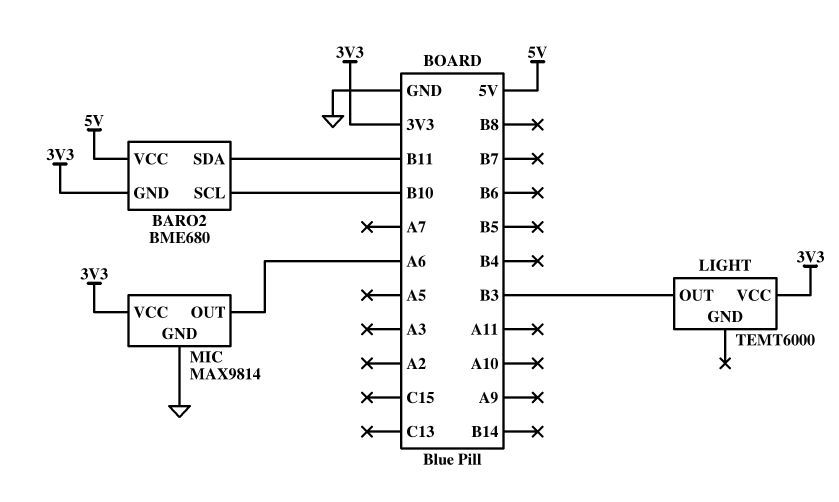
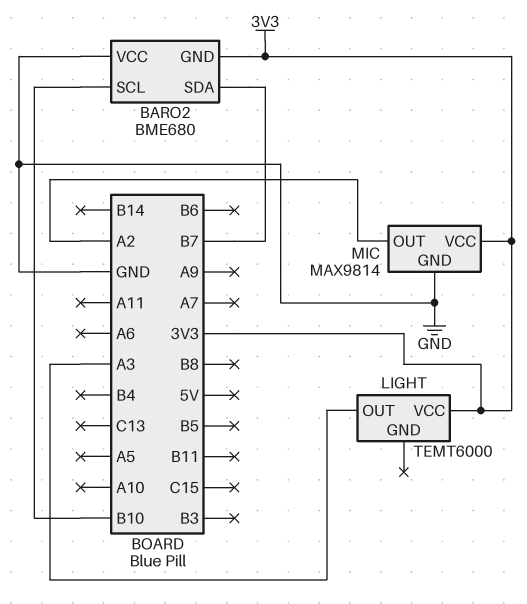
BARO2 pin SDA: B11 -> B7
BARO2 pin VCC: 5V -> GND
LIGHT pin OUT: B3 -> A3
MIC pin OUT: A6 -> A2

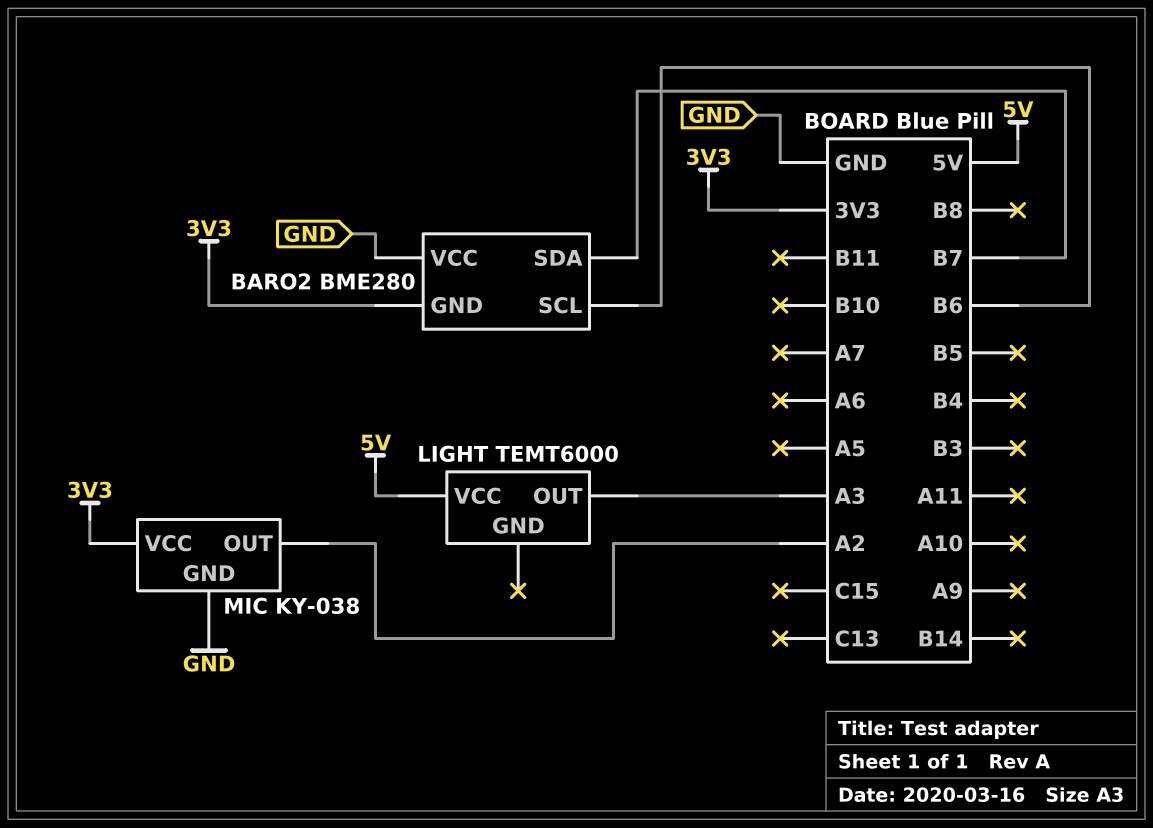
BARO2: BME680 -> BME280
BARO2 pin SCL: B10 -> B6
LIGHT pin VCC: 3V3 -> 5V
MIC: MAX9814 -> KY-038

